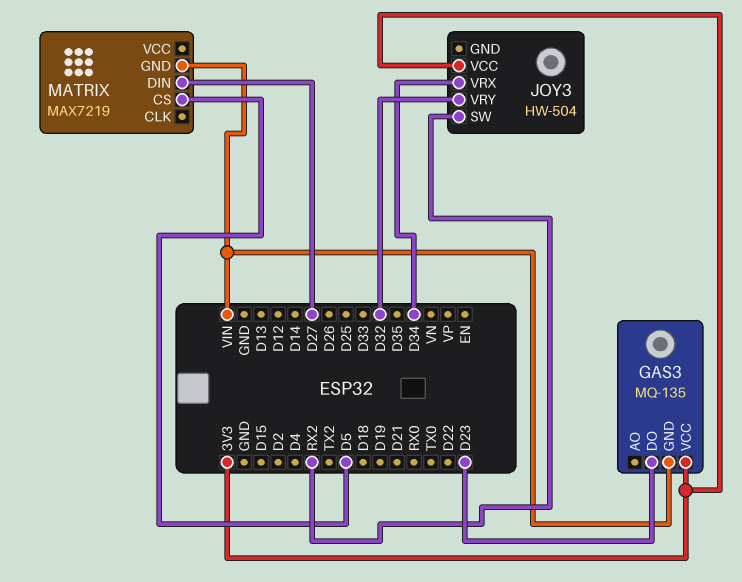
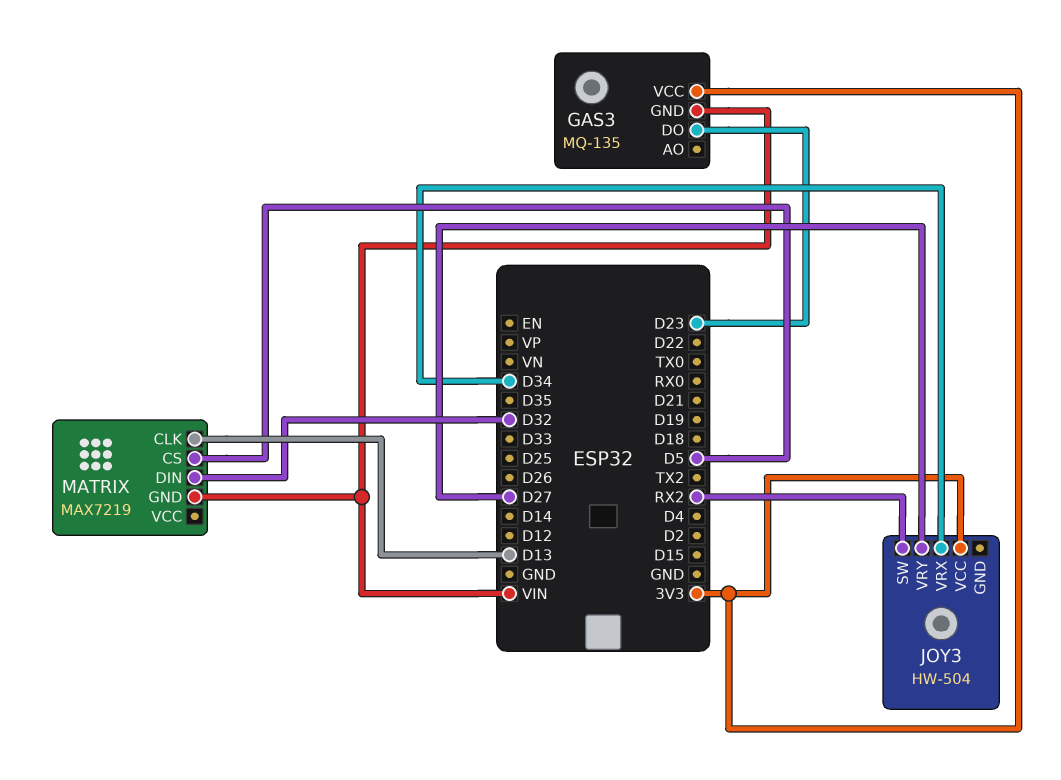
JOY3 pin VRY: D32 -> D27
MATRIX pin CLK: none -> D13
MATRIX pin DIN: D27 -> D32

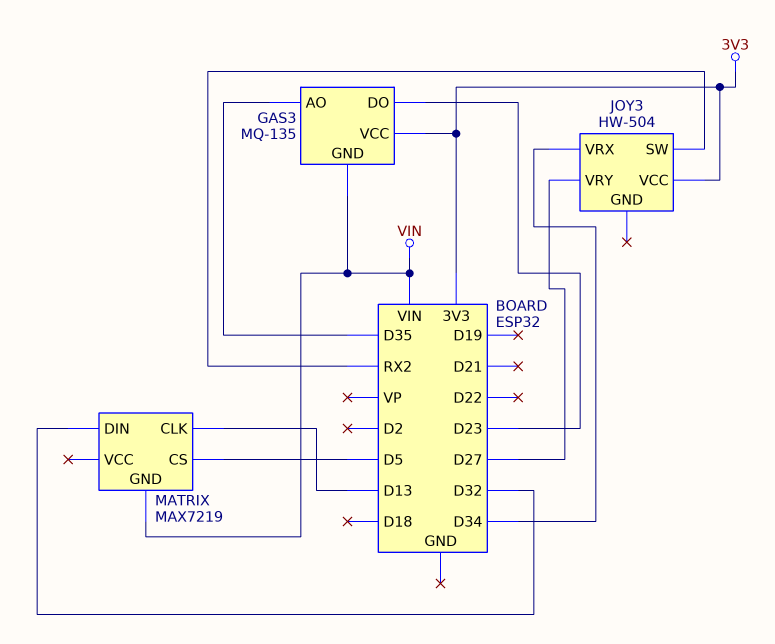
GAS3 pin AO: none -> D35

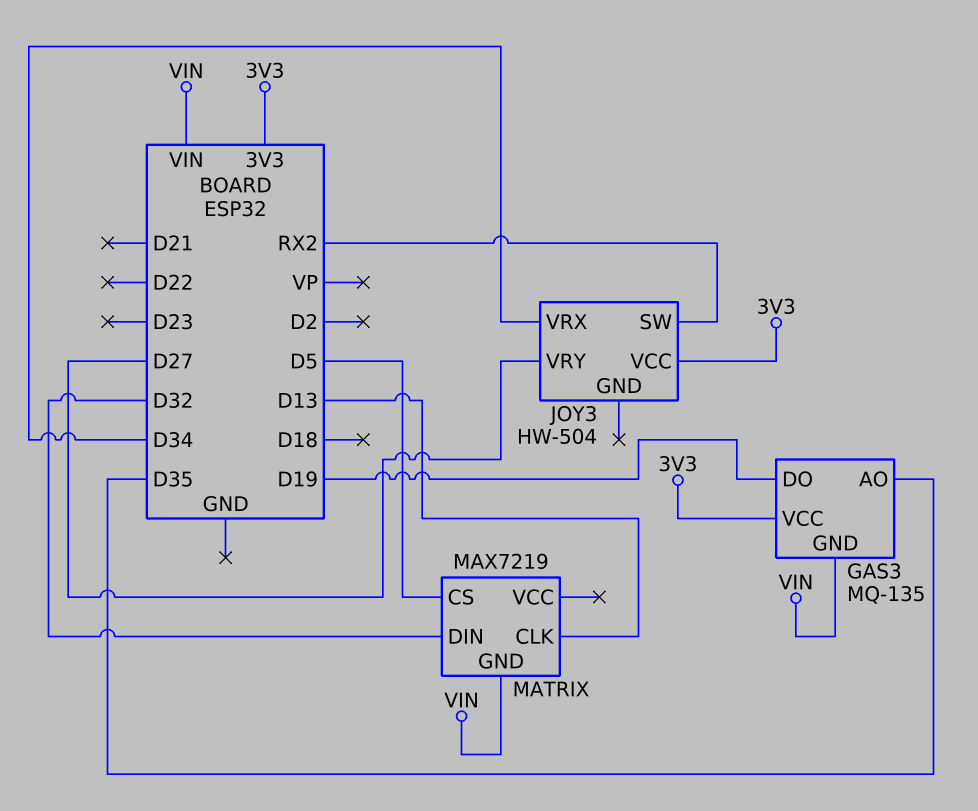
GAS3 pin DO: D23 -> D19

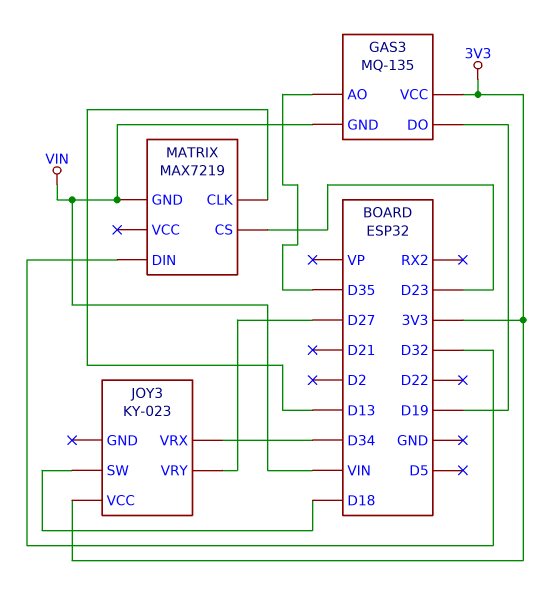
JOY3: HW-504 -> KY-023
JOY3 pin SW: RX2 -> D18
MATRIX pin CS: D5 -> D23

